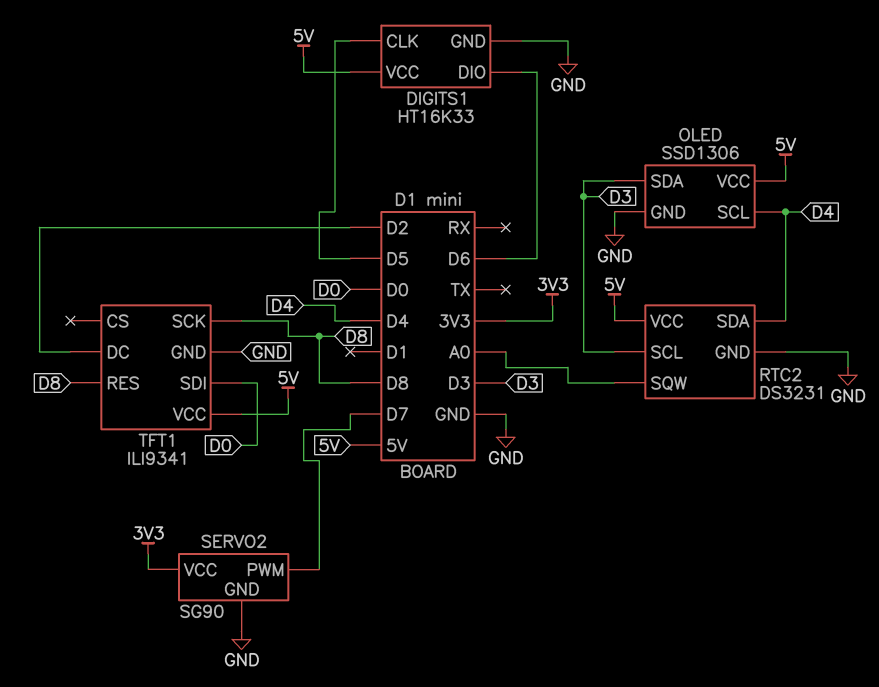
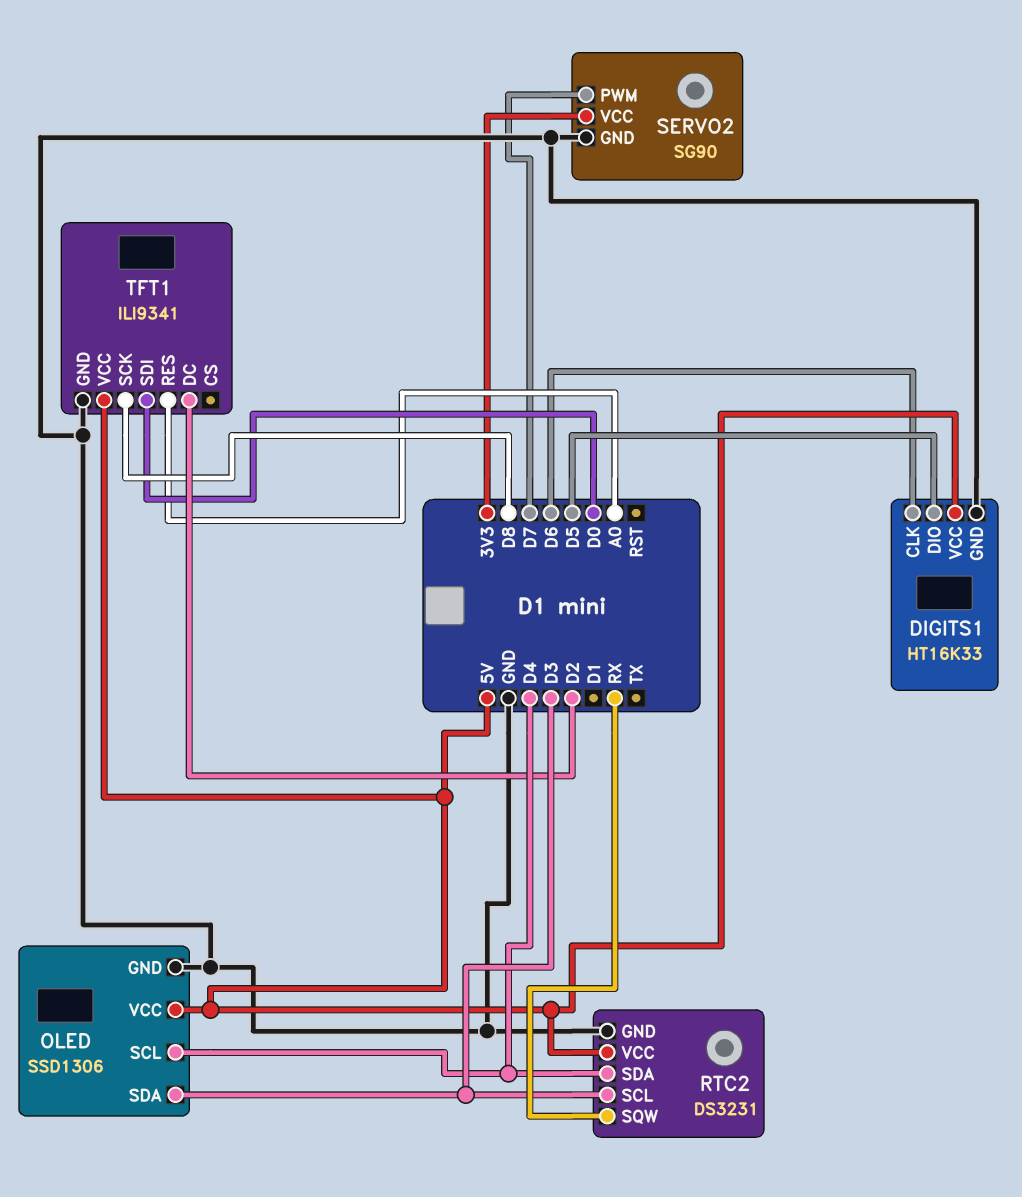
DIGITS1 pin CLK: D5 -> D6
DIGITS1 pin DIO: D6 -> D5
RTC2 pin SQW: A0 -> RX
TFT1 pin RES: D8 -> A0

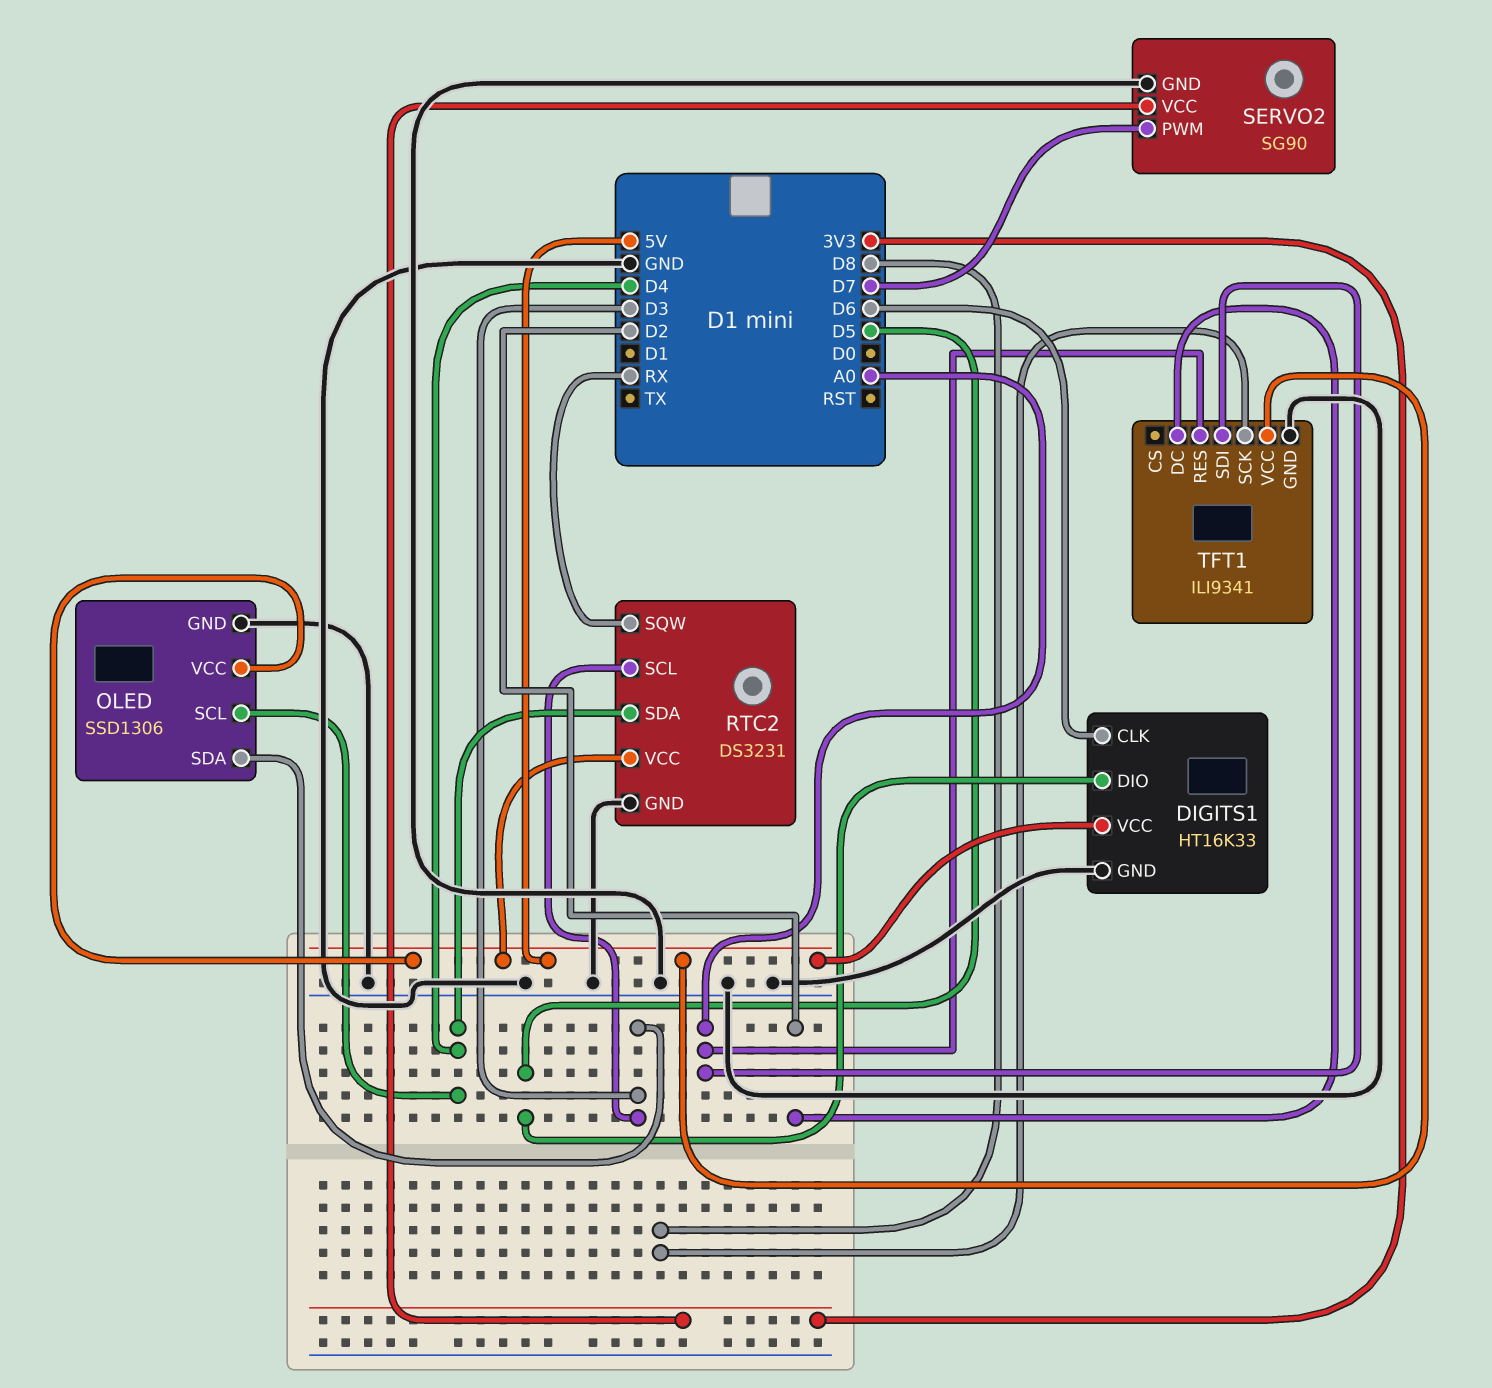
TFT1 pin SDI: D0 -> A0

